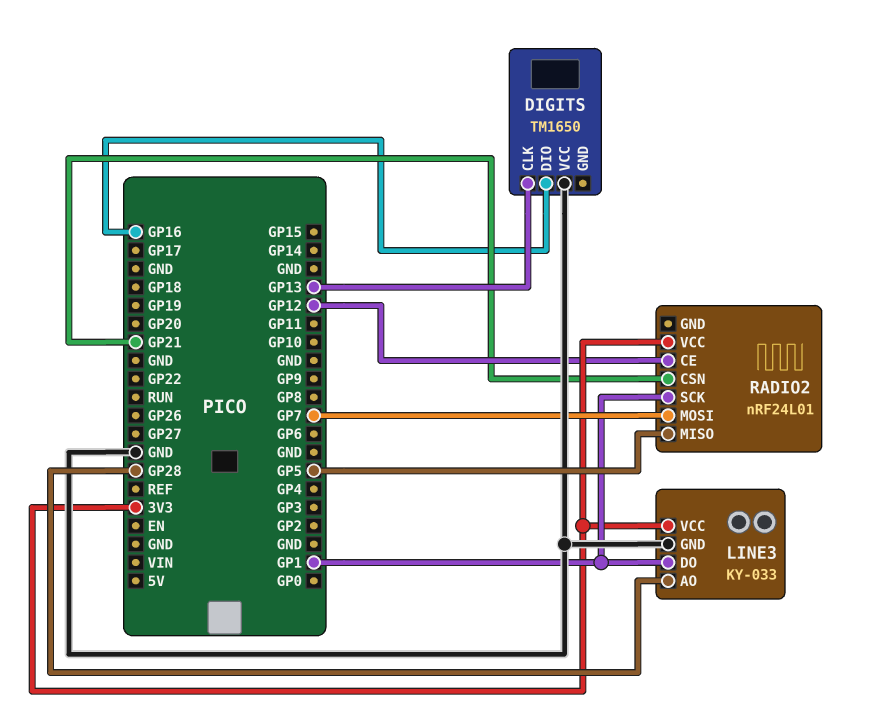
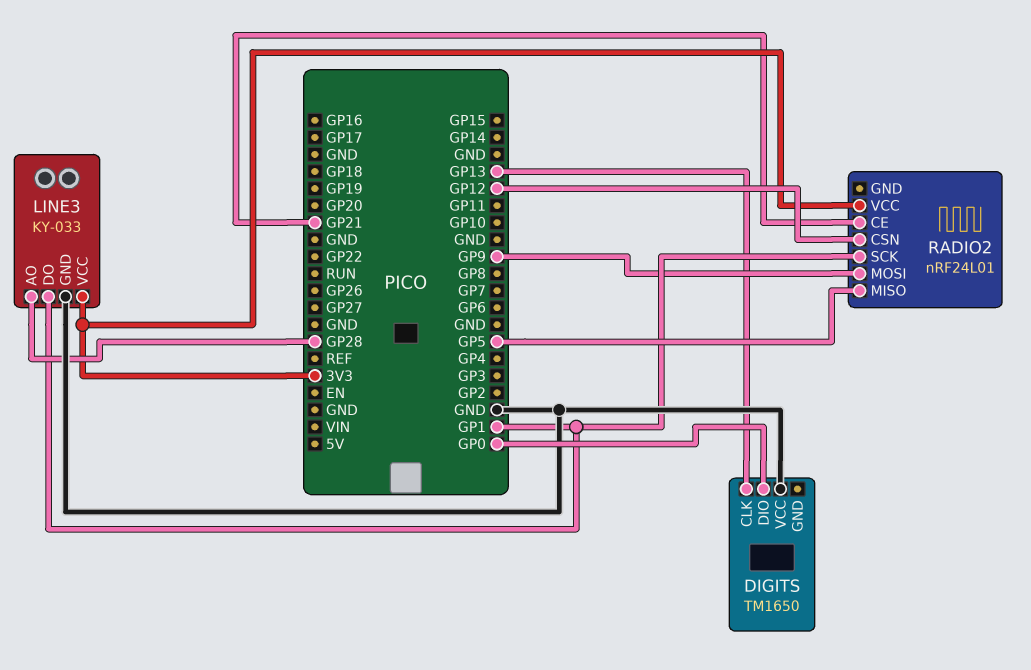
DIGITS pin DIO: GP16 -> GP0
RADIO2 pin CE: GP12 -> GP21
RADIO2 pin CSN: GP21 -> GP12
RADIO2 pin MOSI: GP7 -> GP9

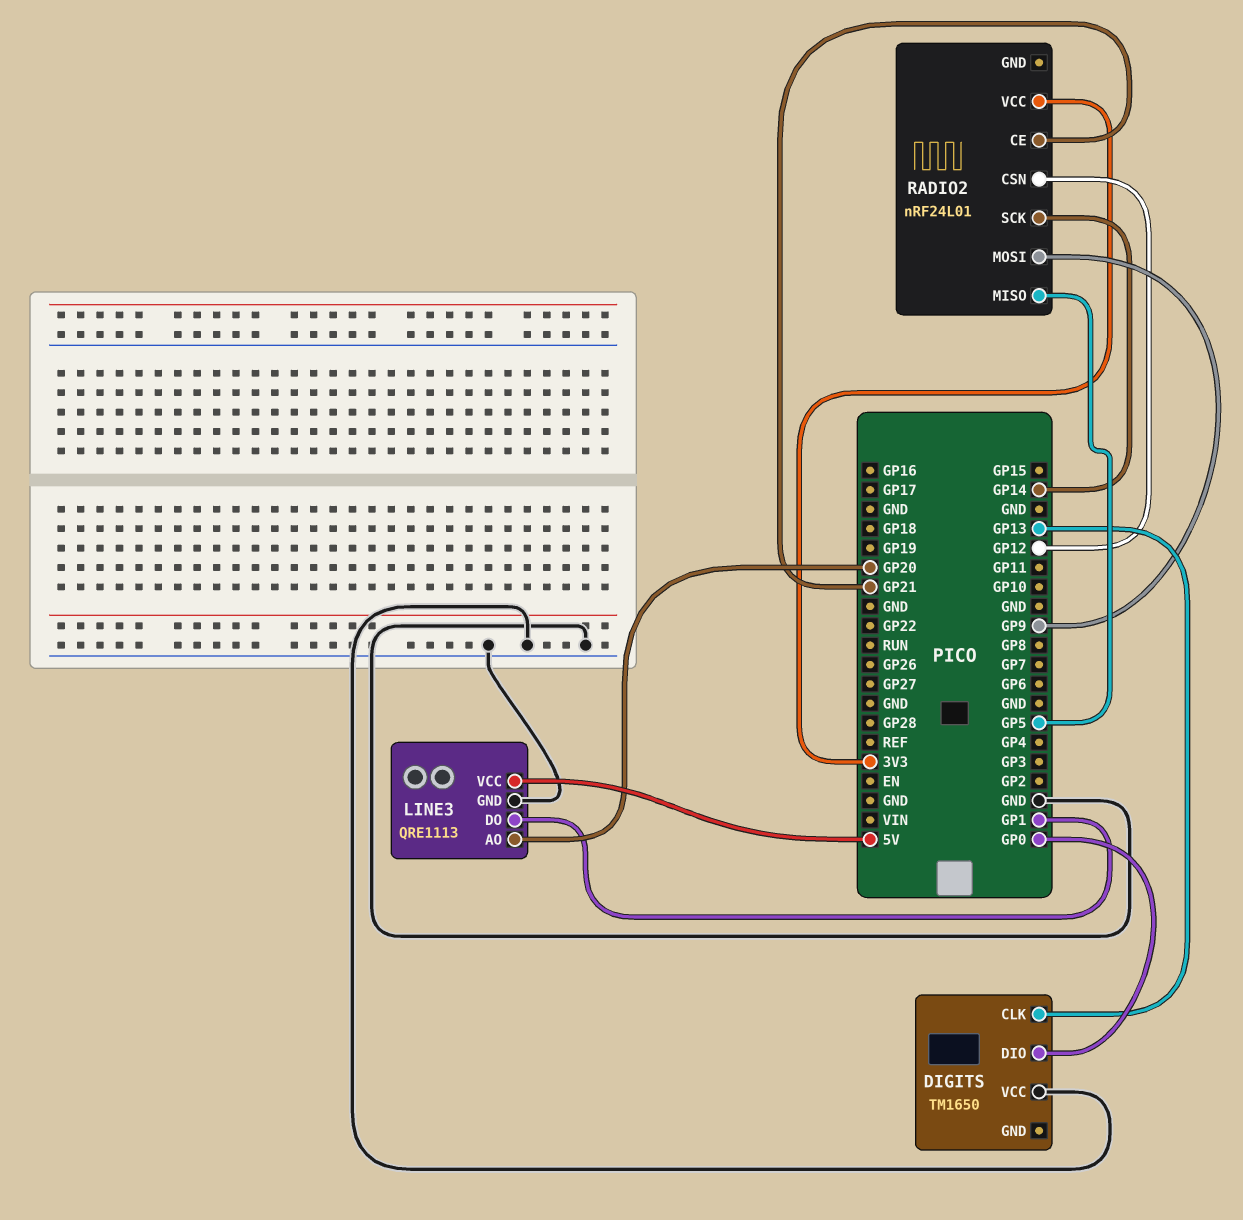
LINE3: KY-033 -> QRE1113
LINE3 pin AO: GP28 -> GP20
LINE3 pin VCC: 3V3 -> 5V
RADIO2 pin SCK: GP1 -> GP14

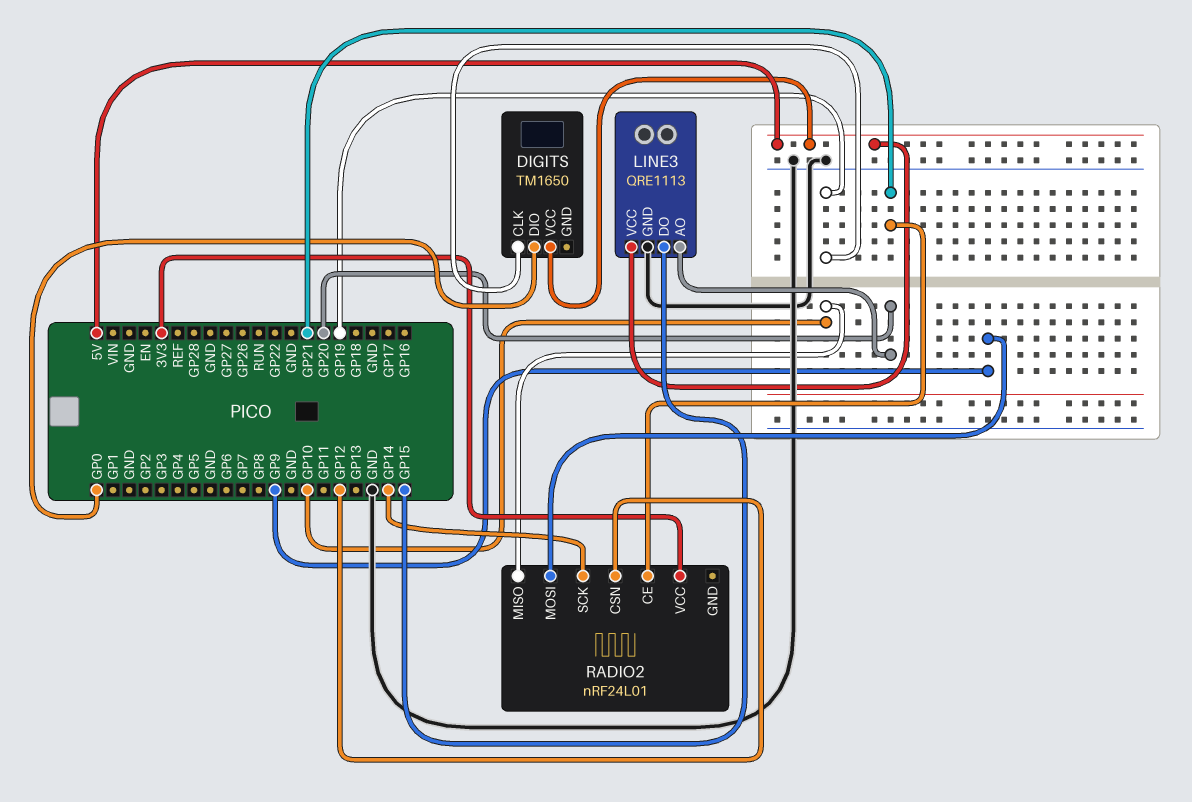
DIGITS pin CLK: GP13 -> GP19
DIGITS pin VCC: GND -> 5V
LINE3 pin DO: GP1 -> GP15
RADIO2 pin MISO: GP5 -> GP10

